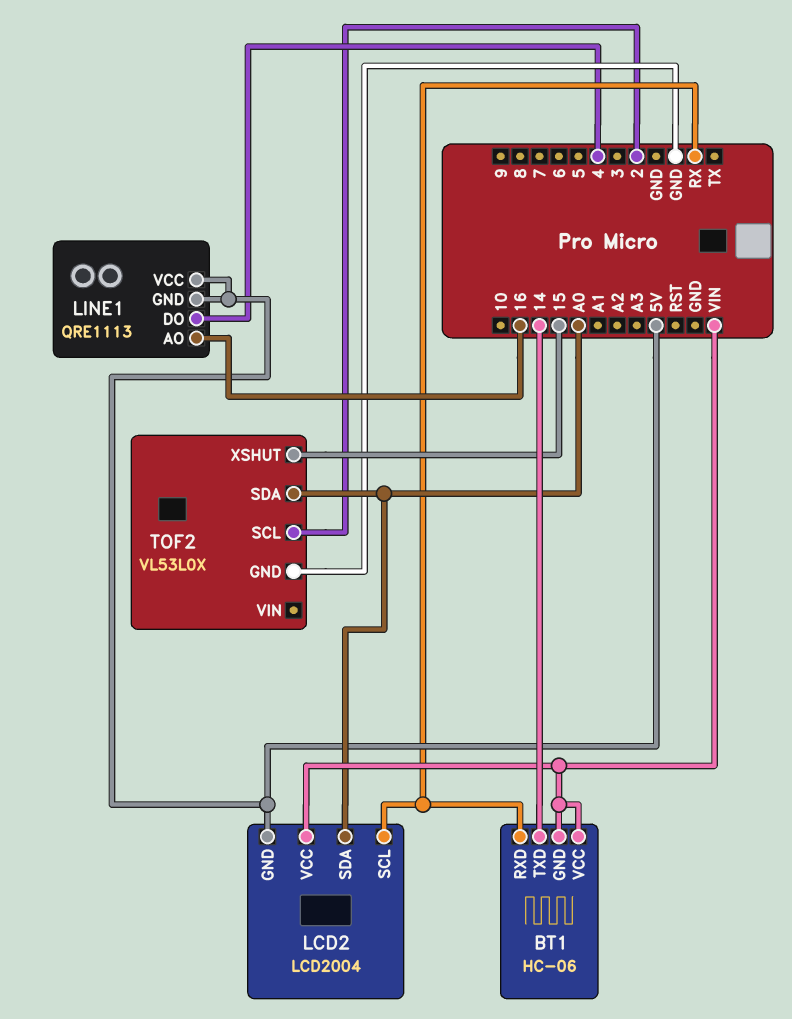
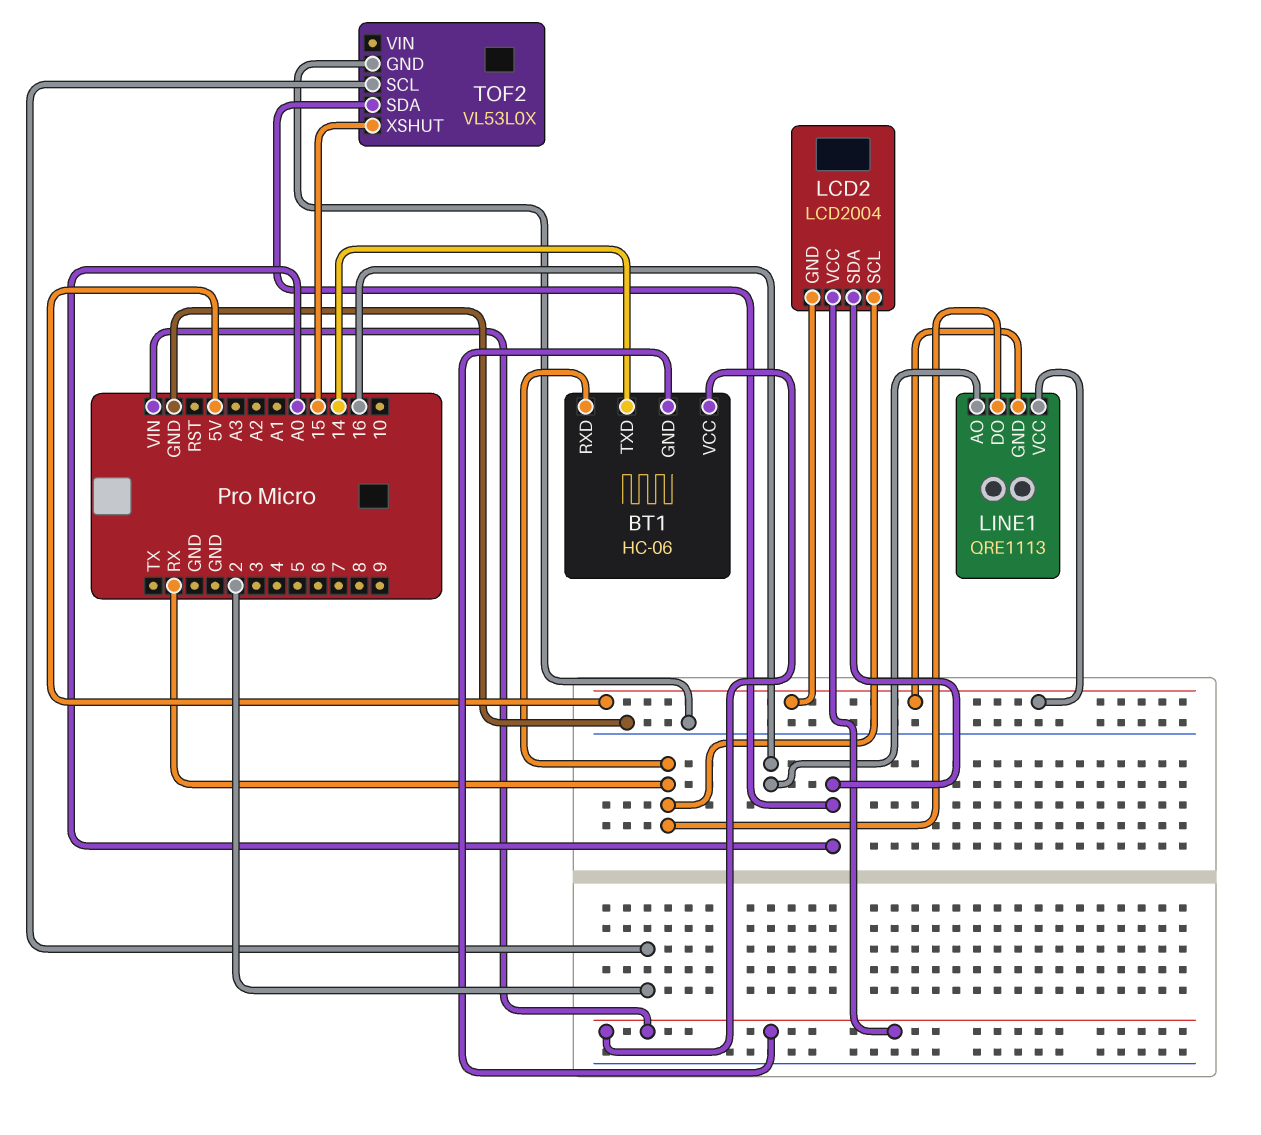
LINE1 pin DO: 4 -> RX

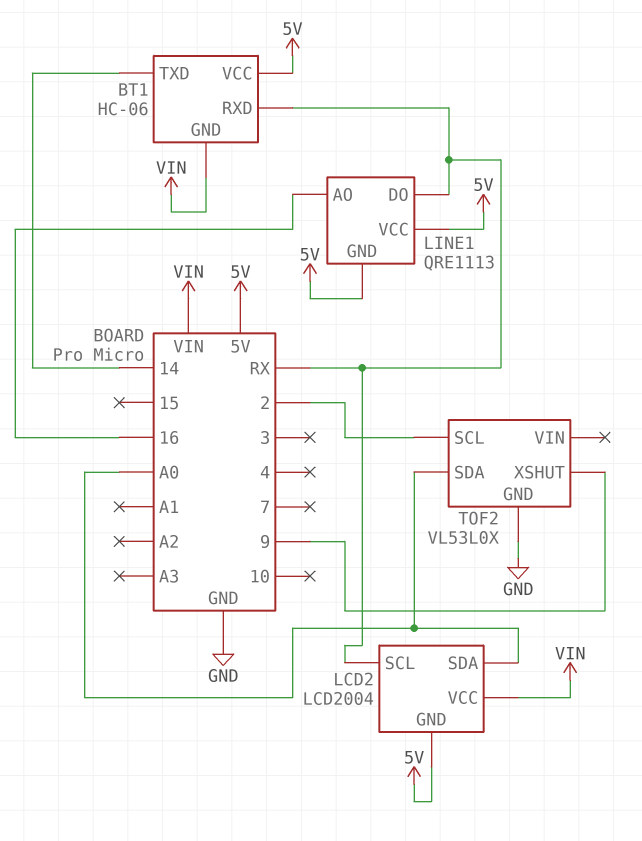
BT1 pin VCC: VIN -> 5V
TOF2 pin XSHUT: 15 -> 9

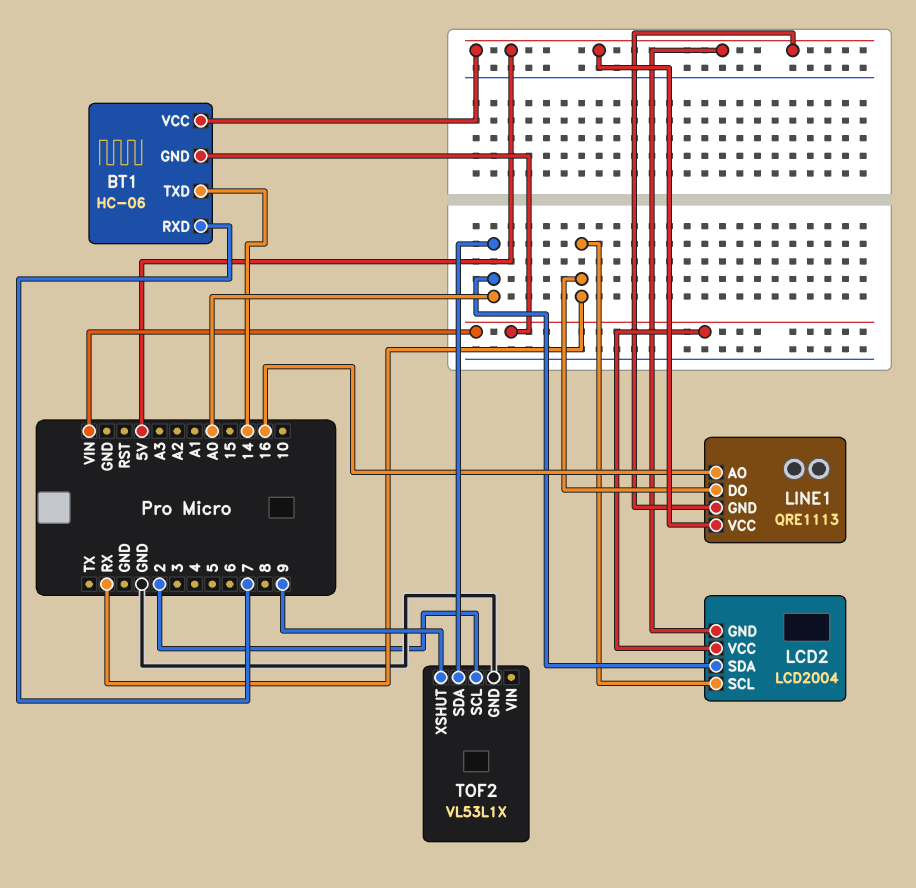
BT1 pin RXD: RX -> 7
TOF2: VL53L0X -> VL53L1X

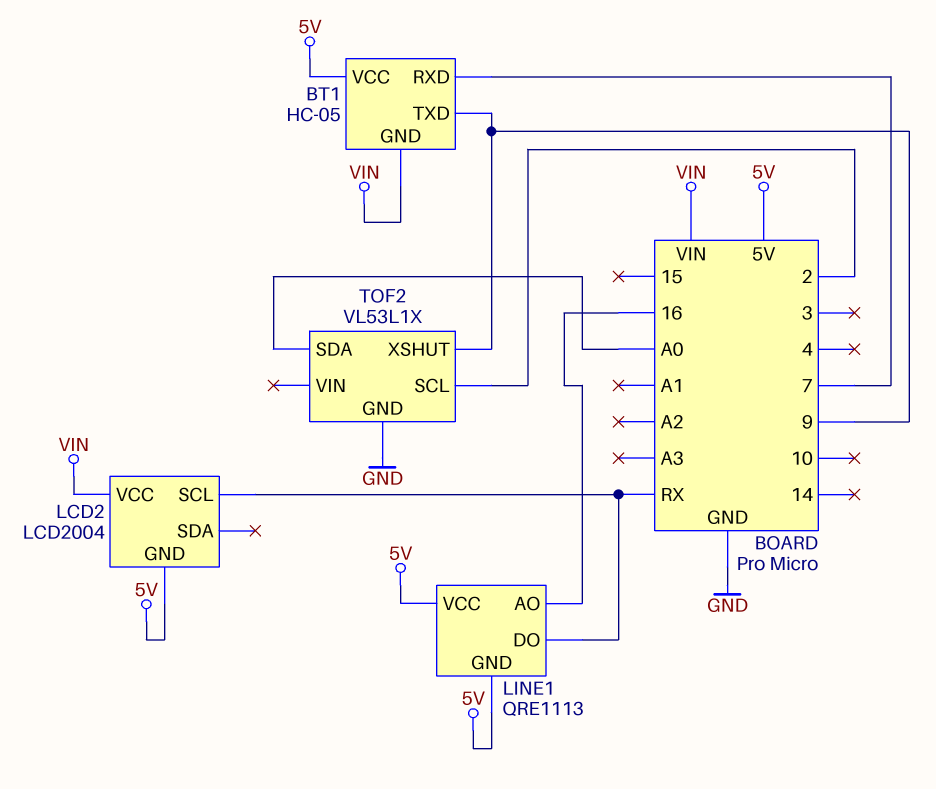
BT1: HC-06 -> HC-05
BT1 pin TXD: 14 -> 9
LCD2 pin SDA: A0 -> none

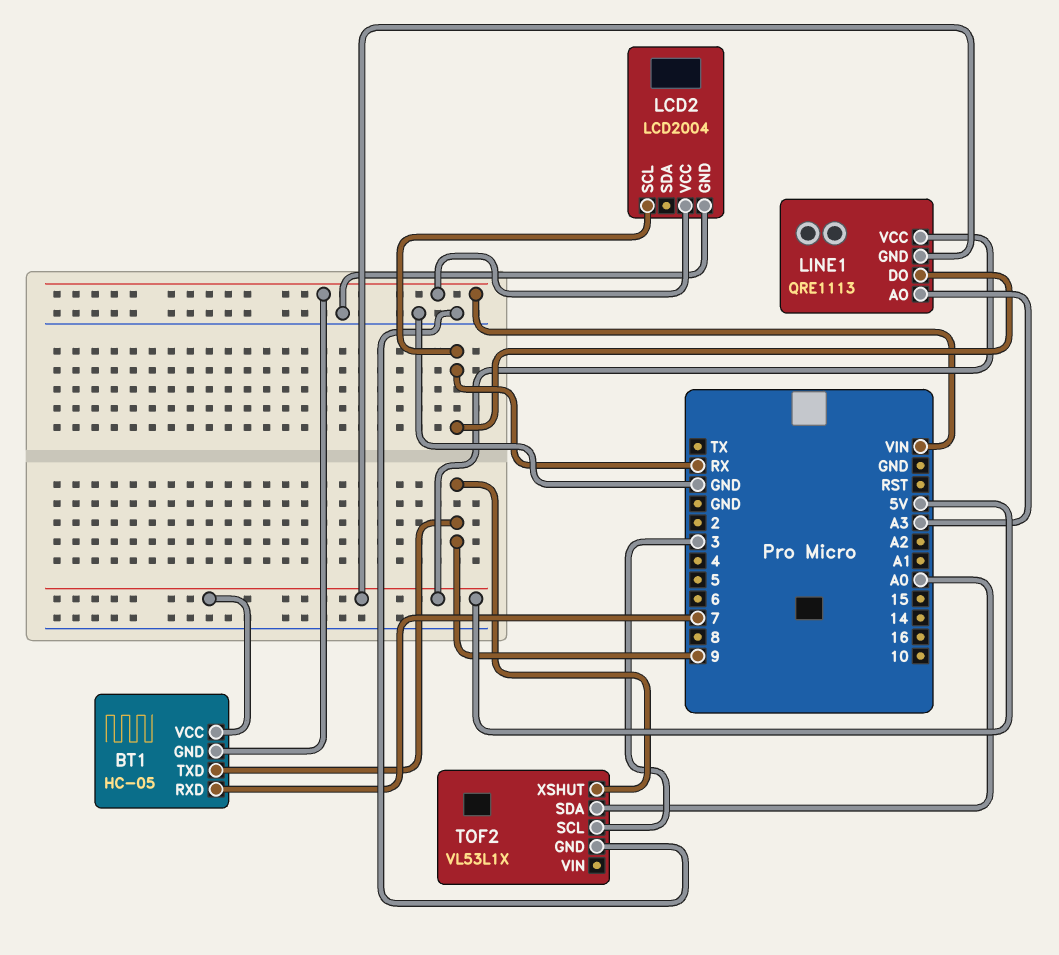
LCD2 pin GND: 5V -> GND
LINE1 pin AO: 16 -> A3
TOF2 pin SCL: 2 -> 3

